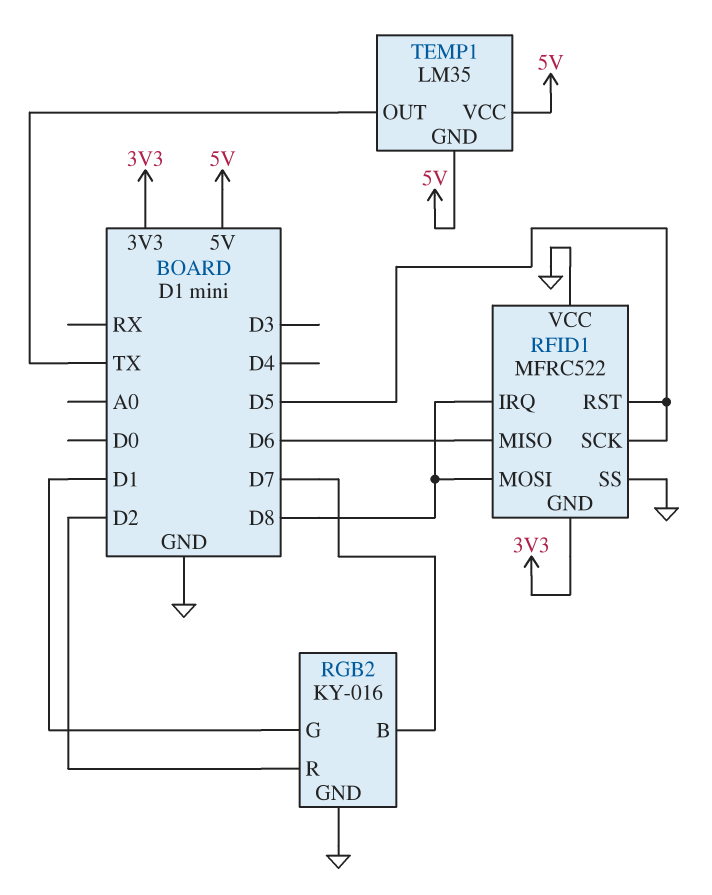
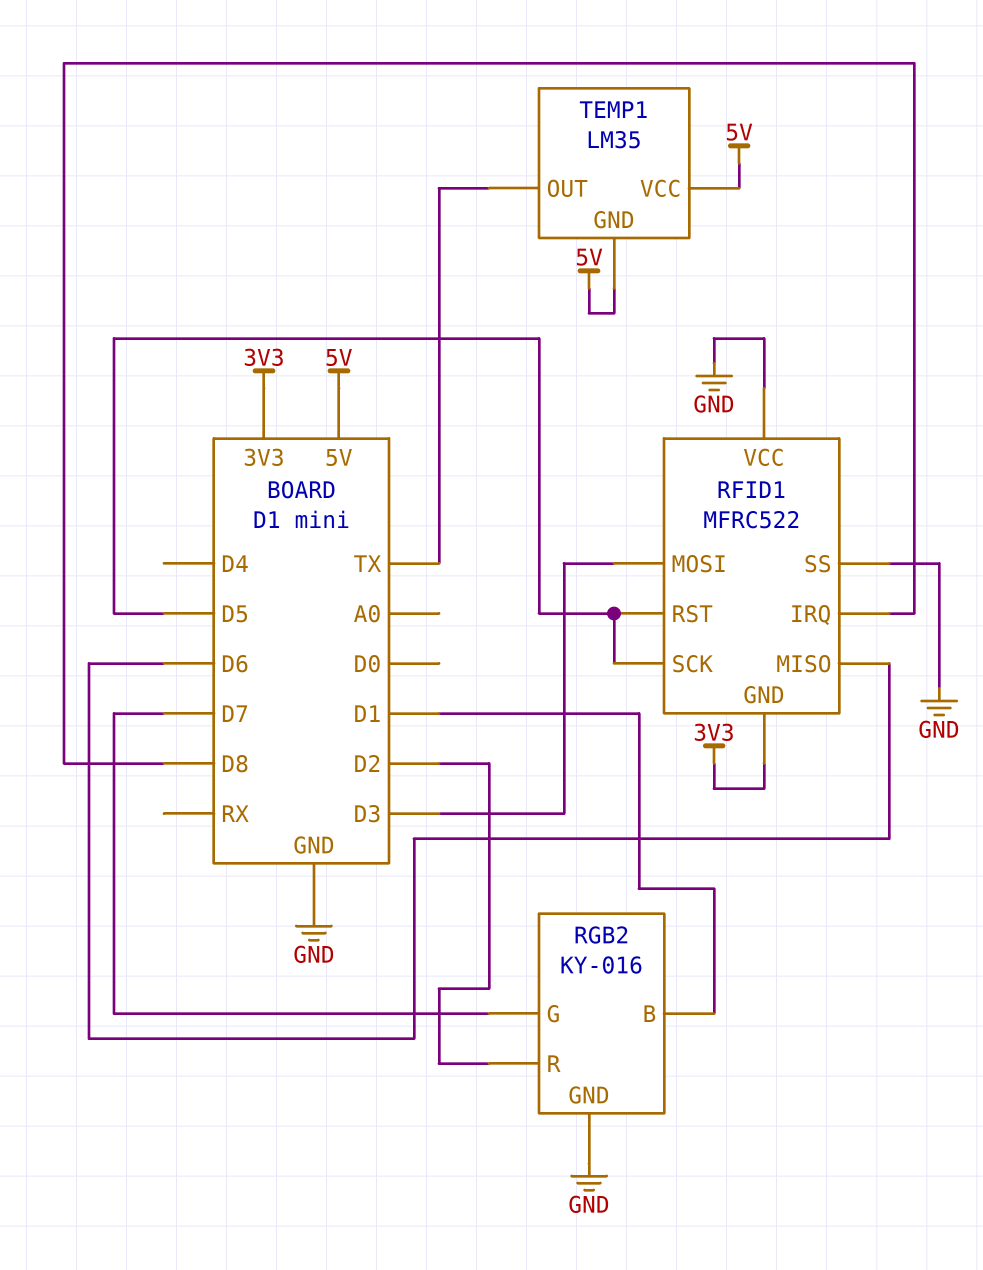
RFID1 pin MOSI: D8 -> D3
RGB2 pin B: D7 -> D1
RGB2 pin G: D1 -> D7

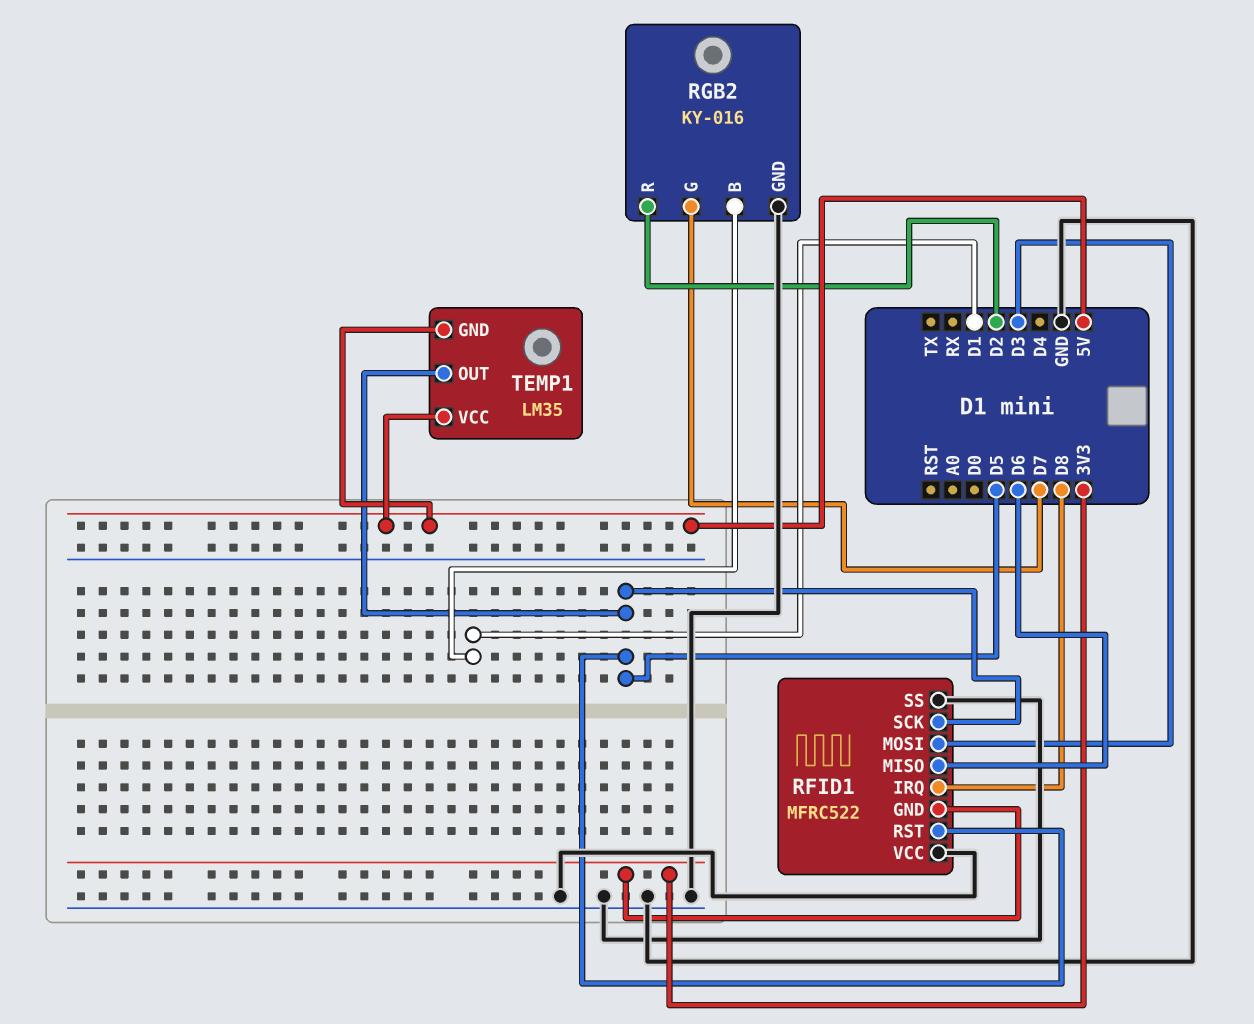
TEMP1 pin OUT: TX -> D5

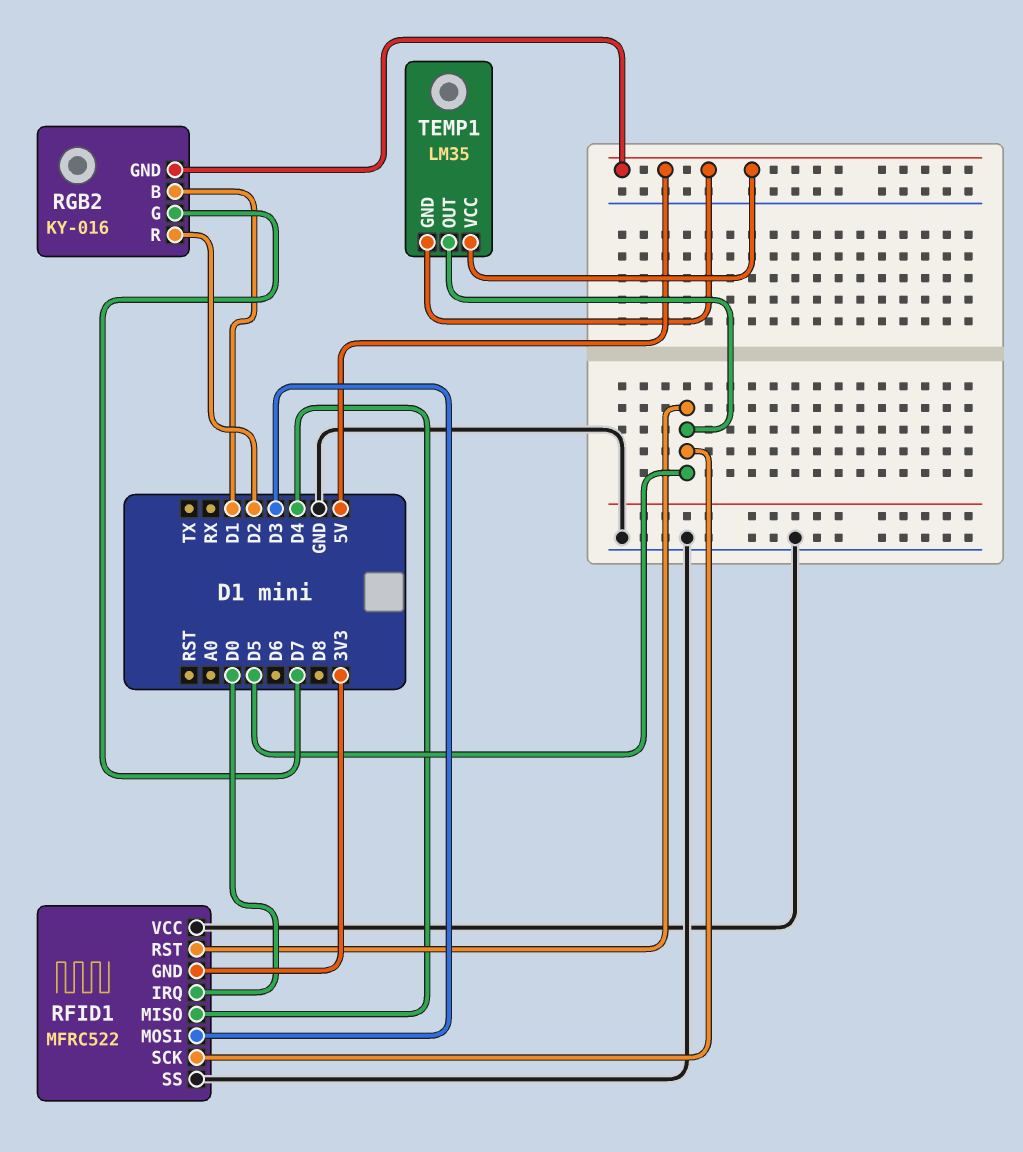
RFID1 pin IRQ: D8 -> D0
RFID1 pin MISO: D6 -> D4
RGB2 pin GND: GND -> 5V

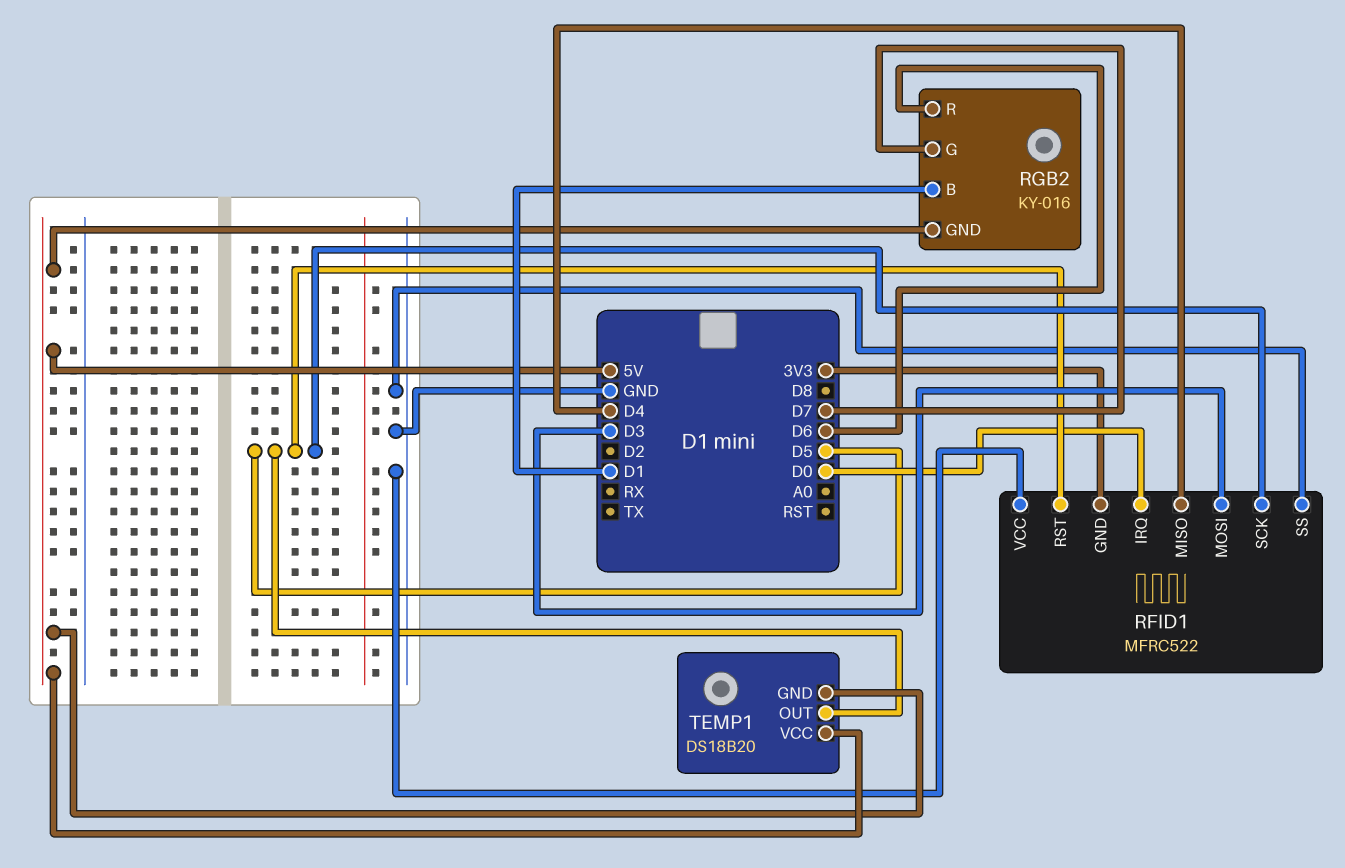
RGB2 pin R: D2 -> D6
TEMP1: LM35 -> DS18B20

